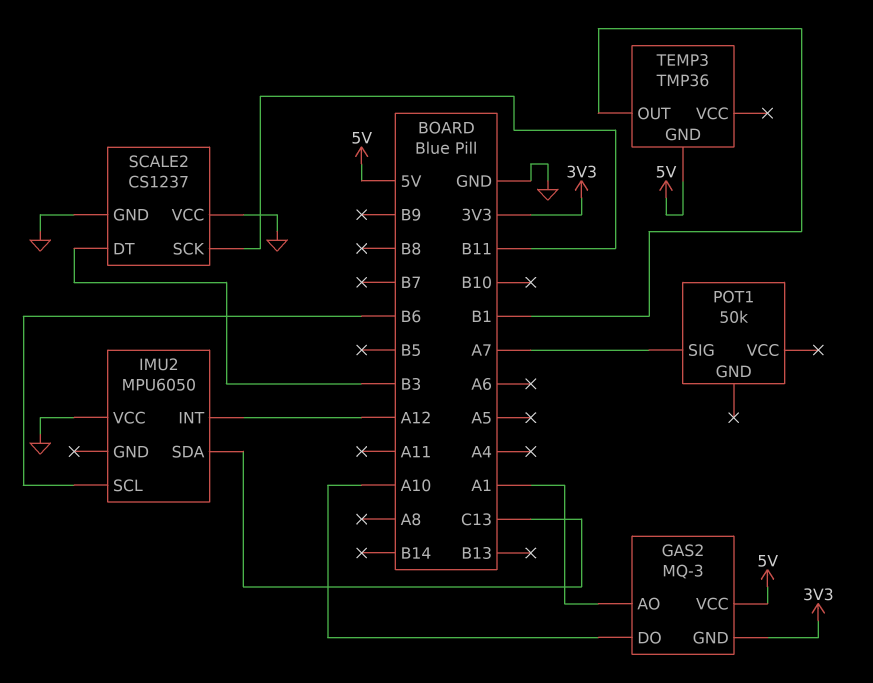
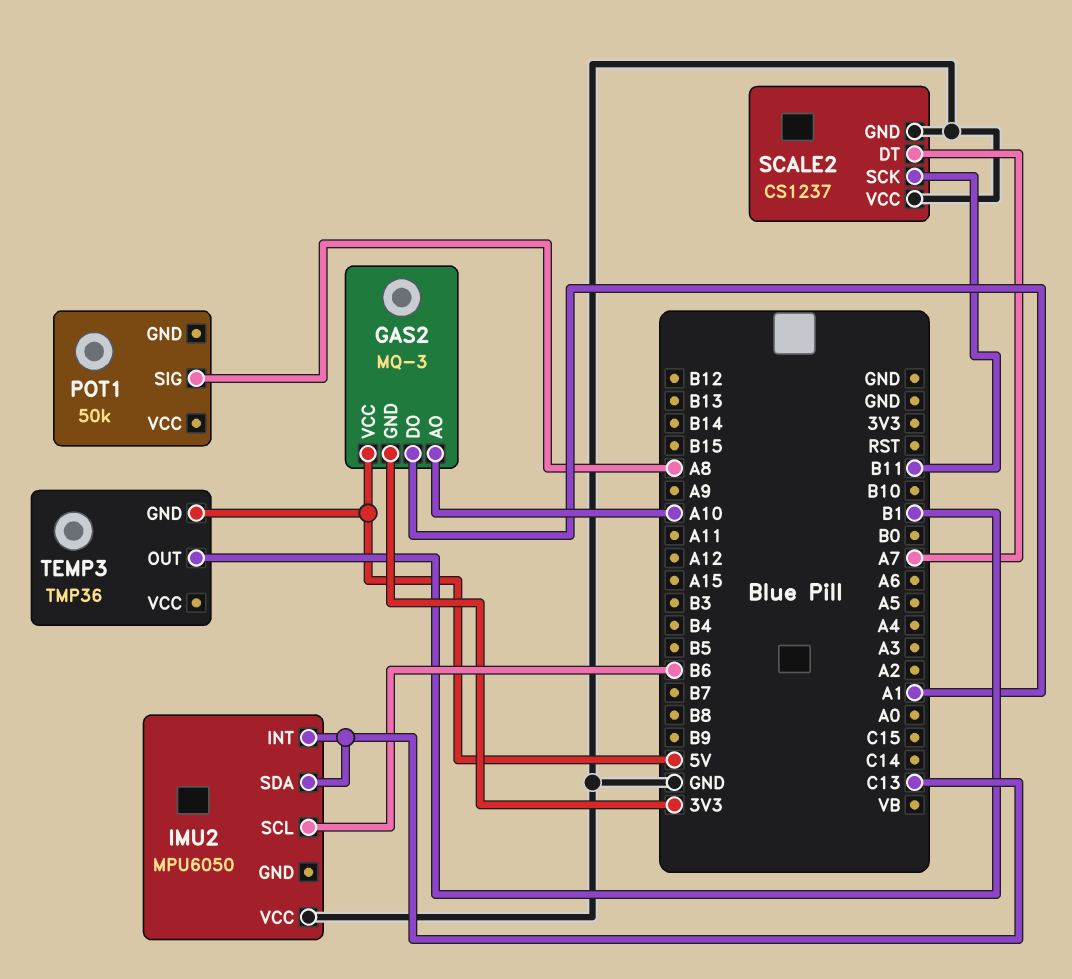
GAS2 pin AO: A1 -> A10
GAS2 pin DO: A10 -> A1
IMU2 pin INT: A12 -> C13
POT1 pin SIG: A7 -> A8
SCALE2 pin DT: B3 -> A7

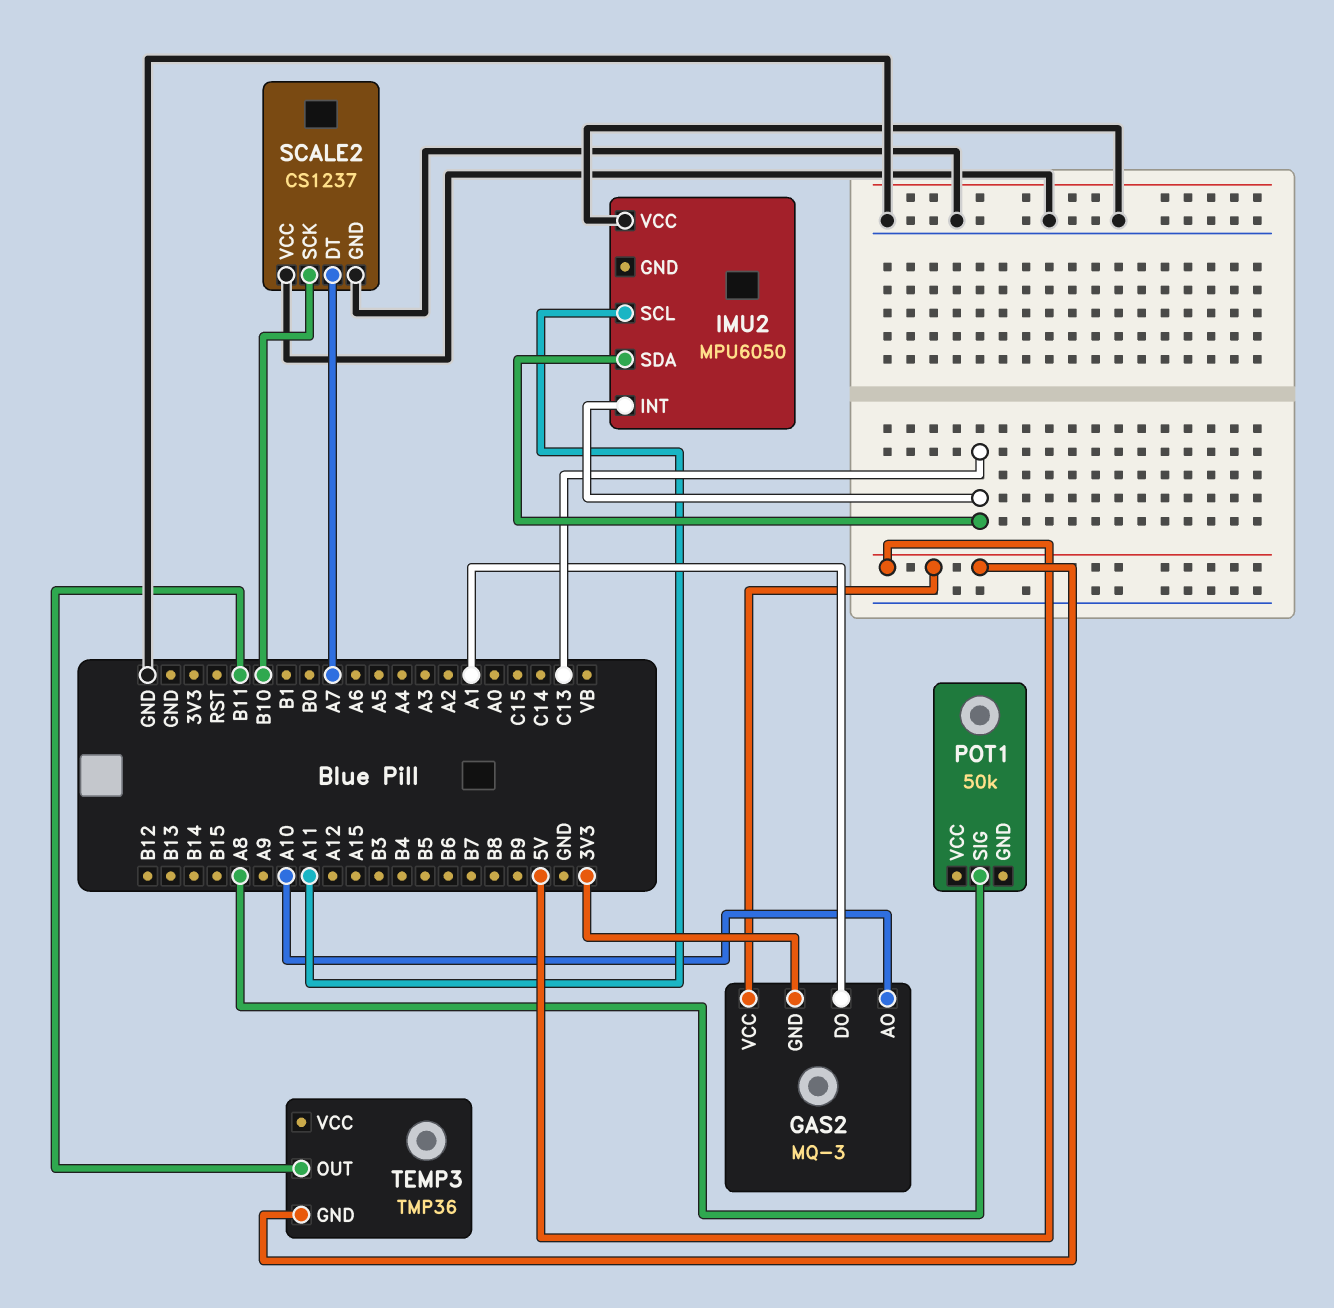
IMU2 pin SCL: B6 -> A11
SCALE2 pin SCK: B11 -> B10
TEMP3 pin OUT: B1 -> B11

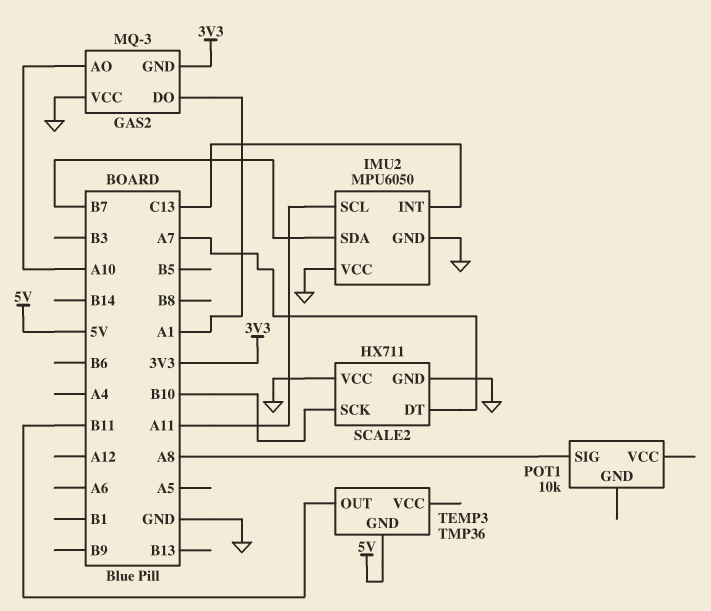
GAS2 pin VCC: 5V -> GND
IMU2 pin GND: none -> GND
IMU2 pin SDA: C13 -> B7
POT1: 50k -> 10k
SCALE2: CS1237 -> HX711

